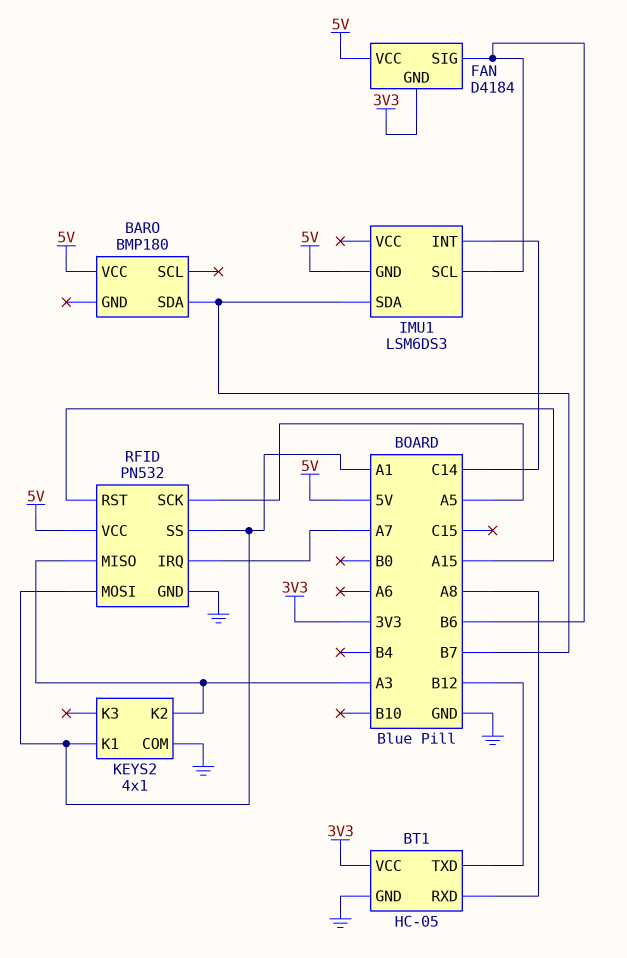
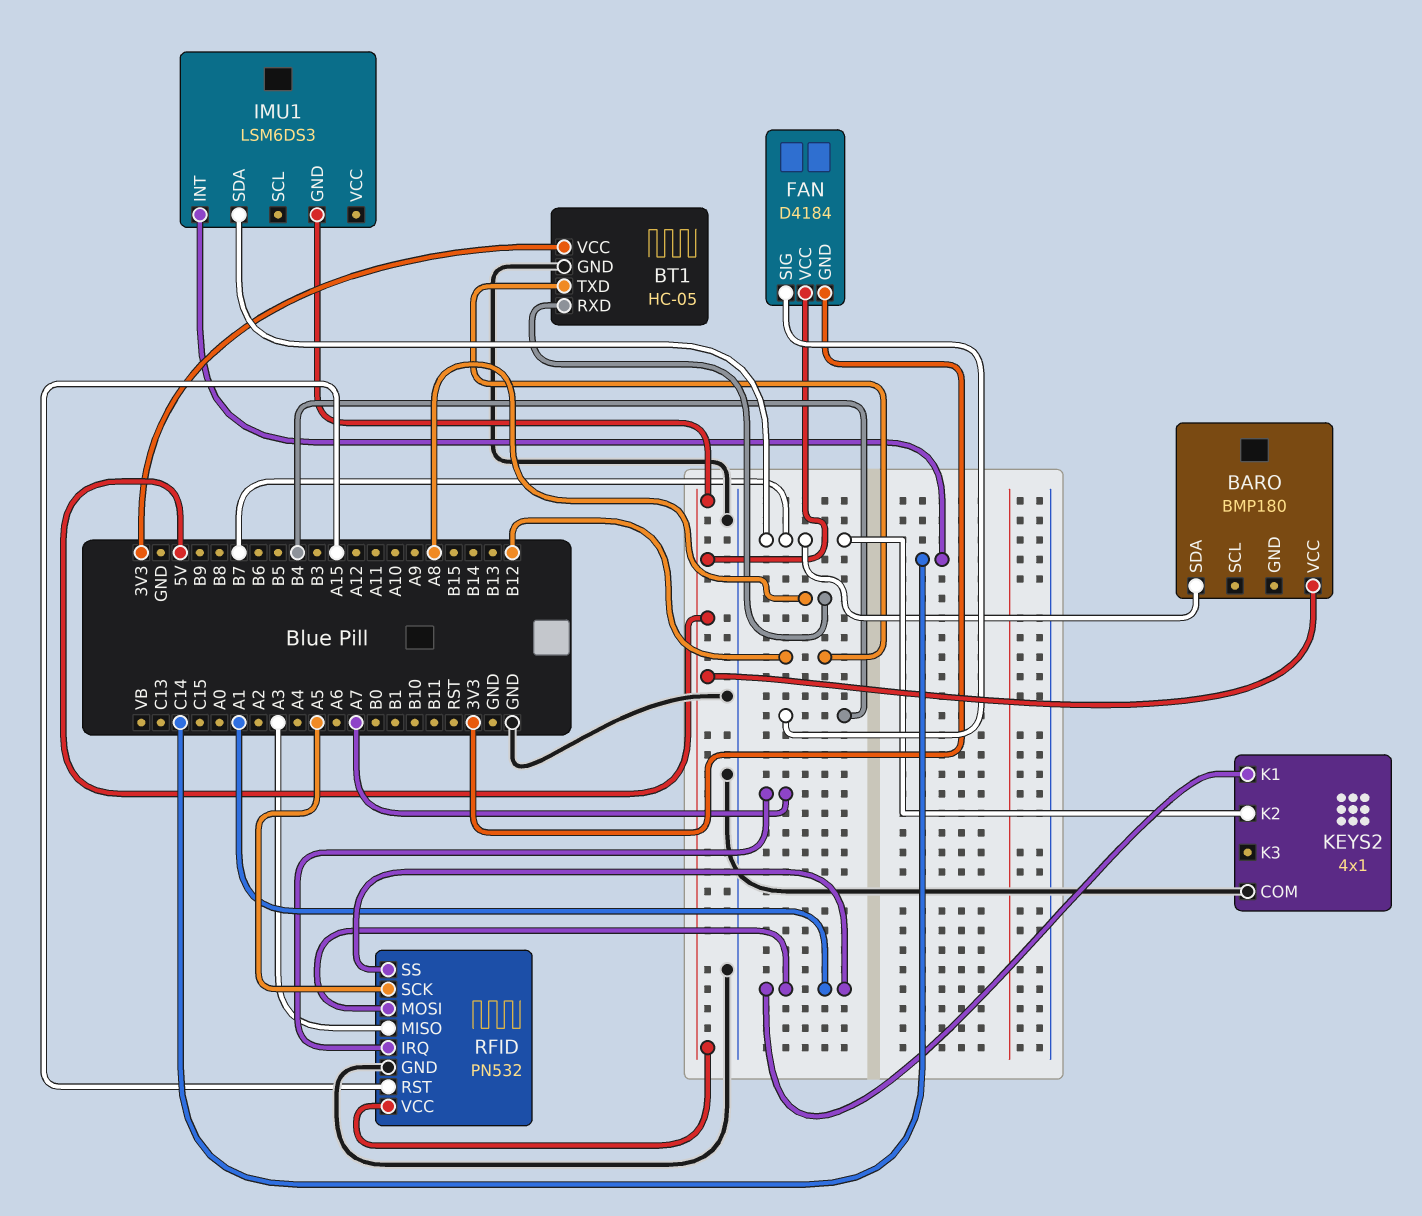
FAN pin SIG: B6 -> B4
IMU1 pin SCL: B6 -> none
KEYS2 pin K2: A3 -> B7

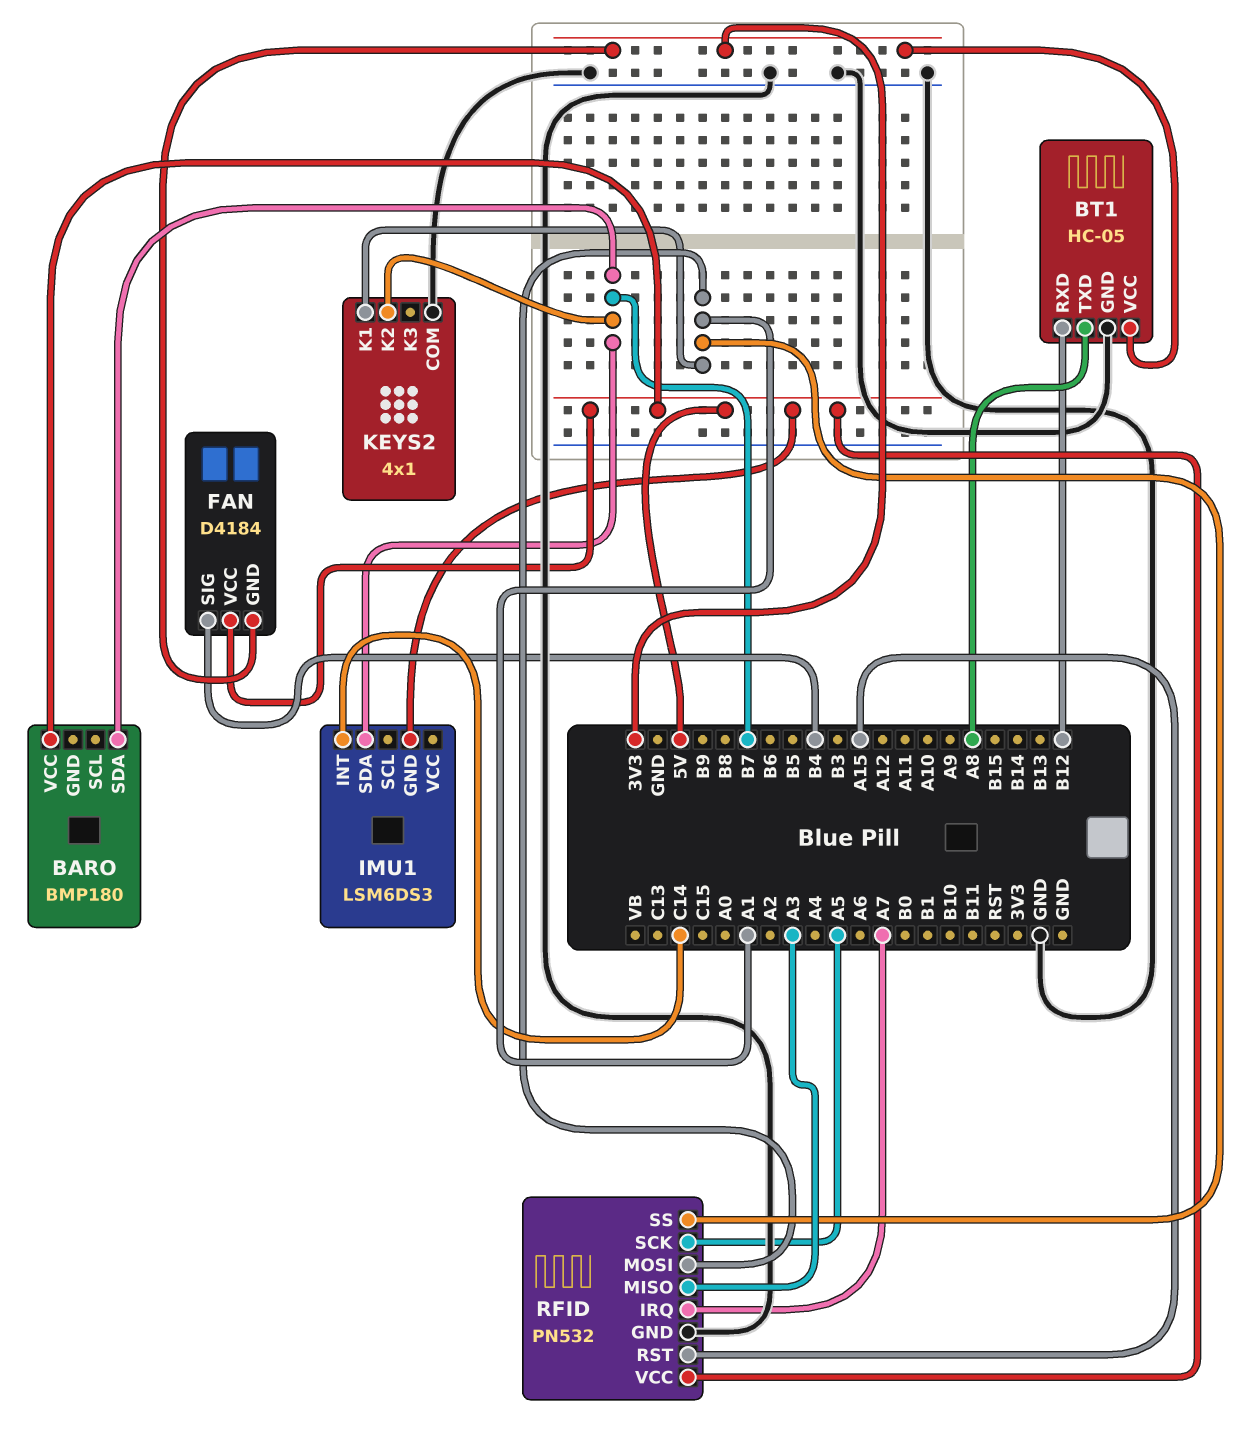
BT1 pin RXD: A8 -> B12
BT1 pin TXD: B12 -> A8

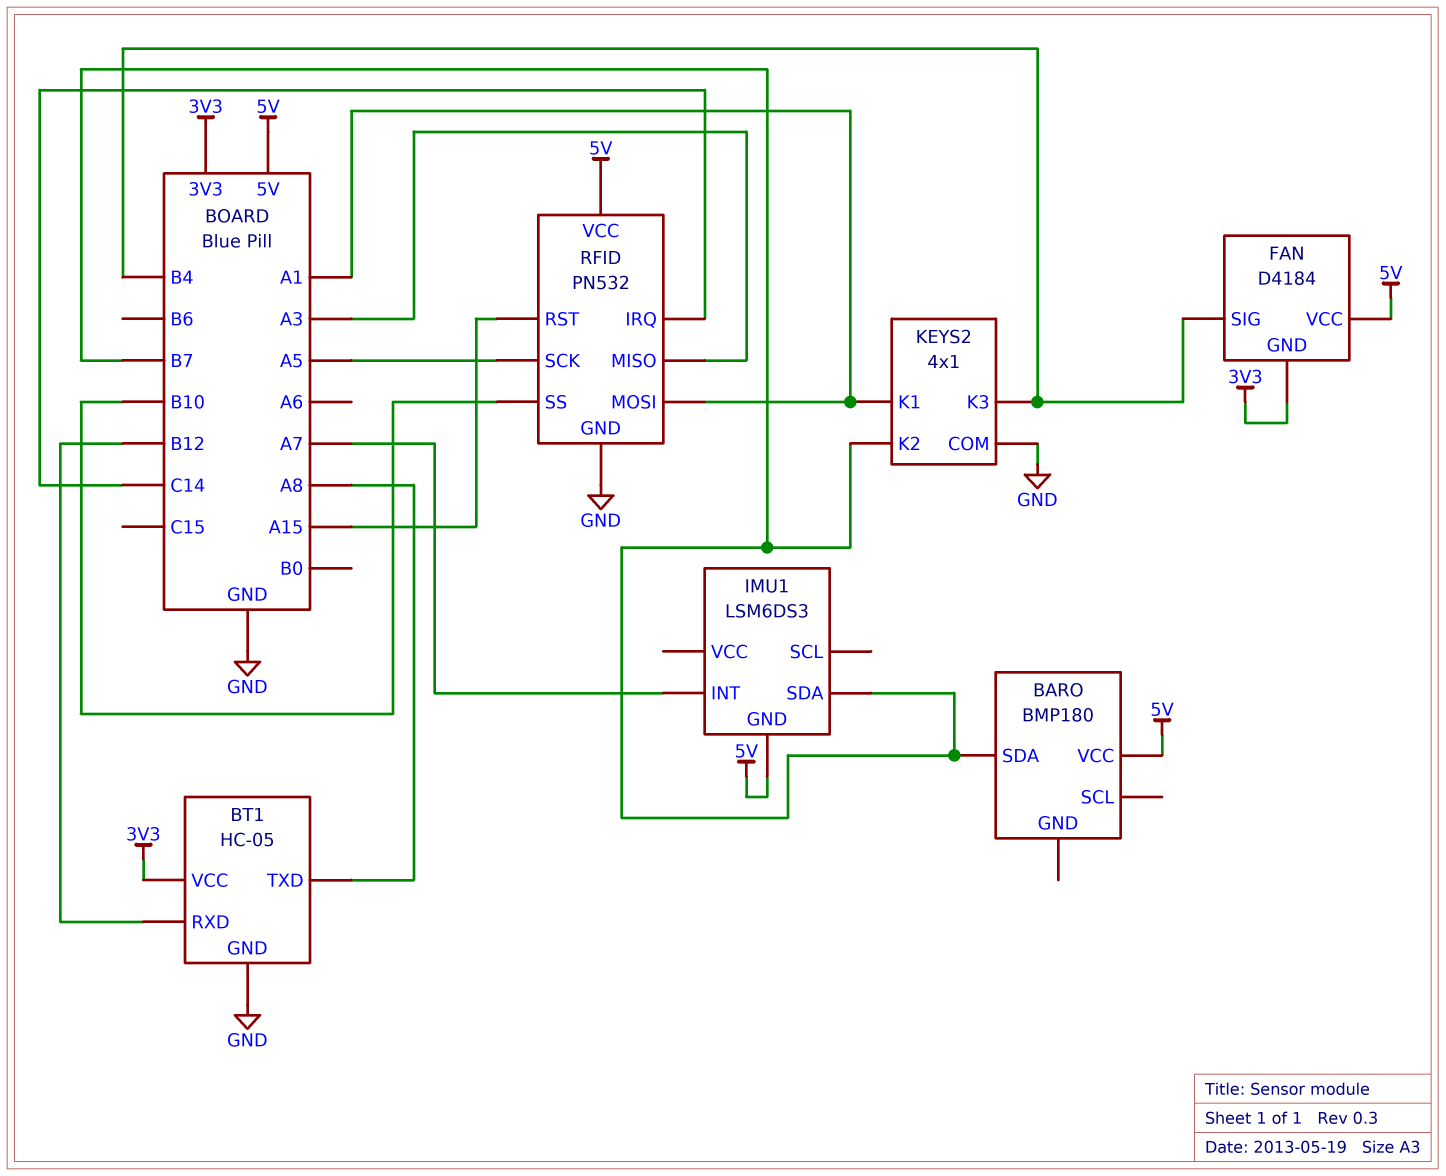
IMU1 pin INT: C14 -> A7
KEYS2 pin K3: none -> B4
RFID pin IRQ: A7 -> C14
RFID pin SS: A1 -> B10

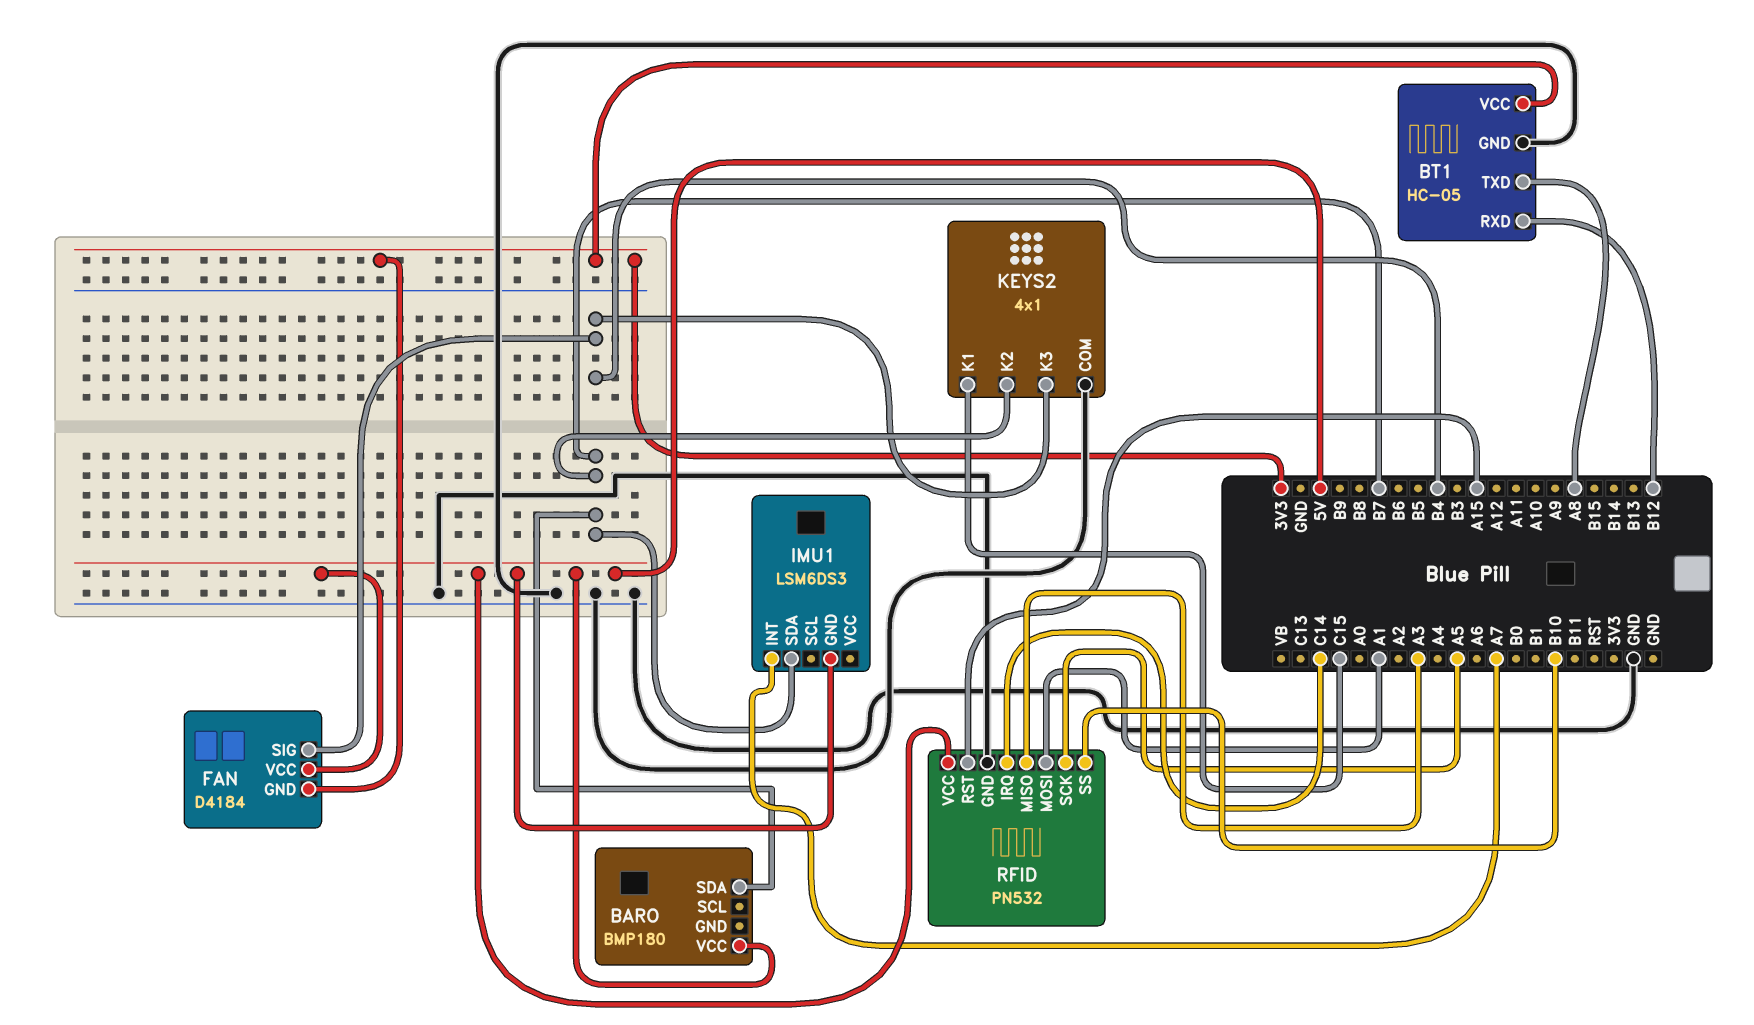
KEYS2 pin K1: A1 -> C15

